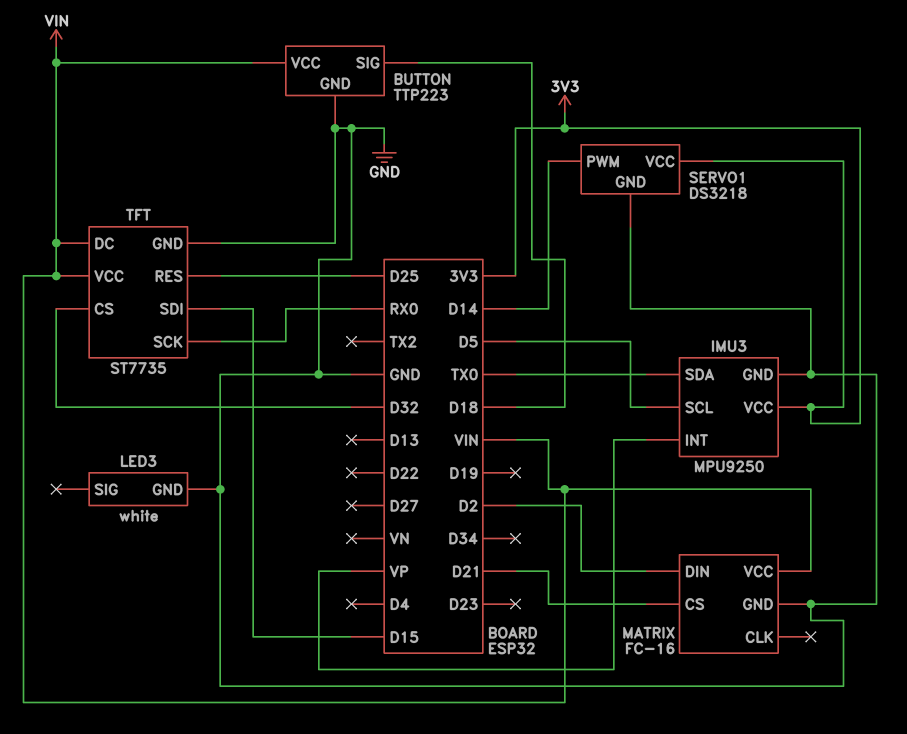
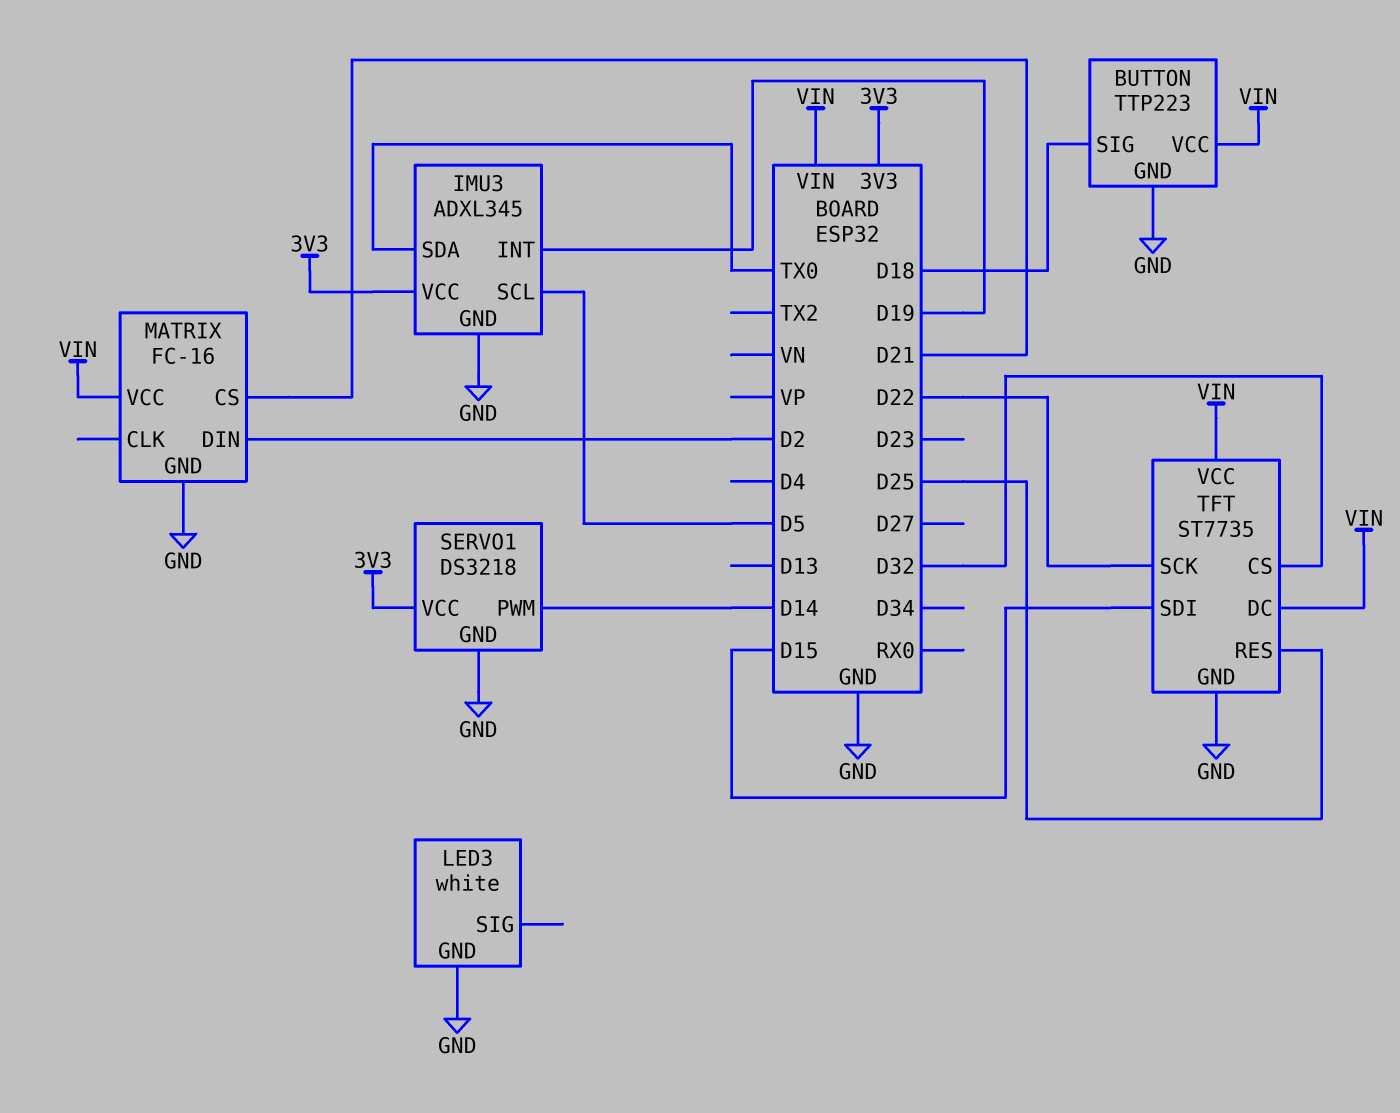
IMU3: MPU9250 -> ADXL345
IMU3 pin INT: VP -> D19
TFT pin SCK: RX0 -> D22

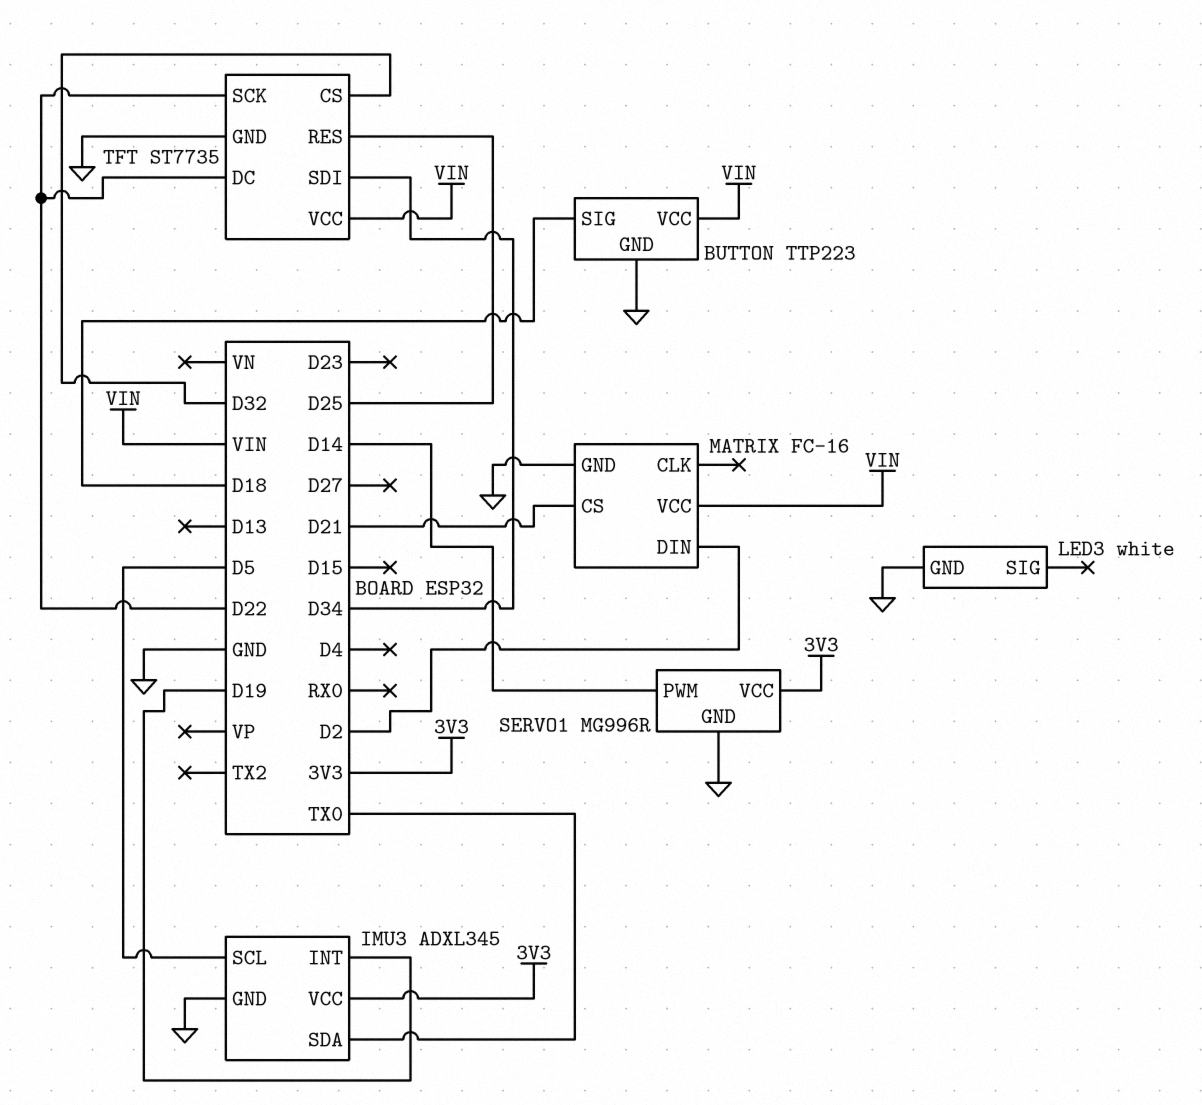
SERVO1: DS3218 -> MG996R
TFT pin DC: VIN -> D22
TFT pin SDI: D15 -> D34

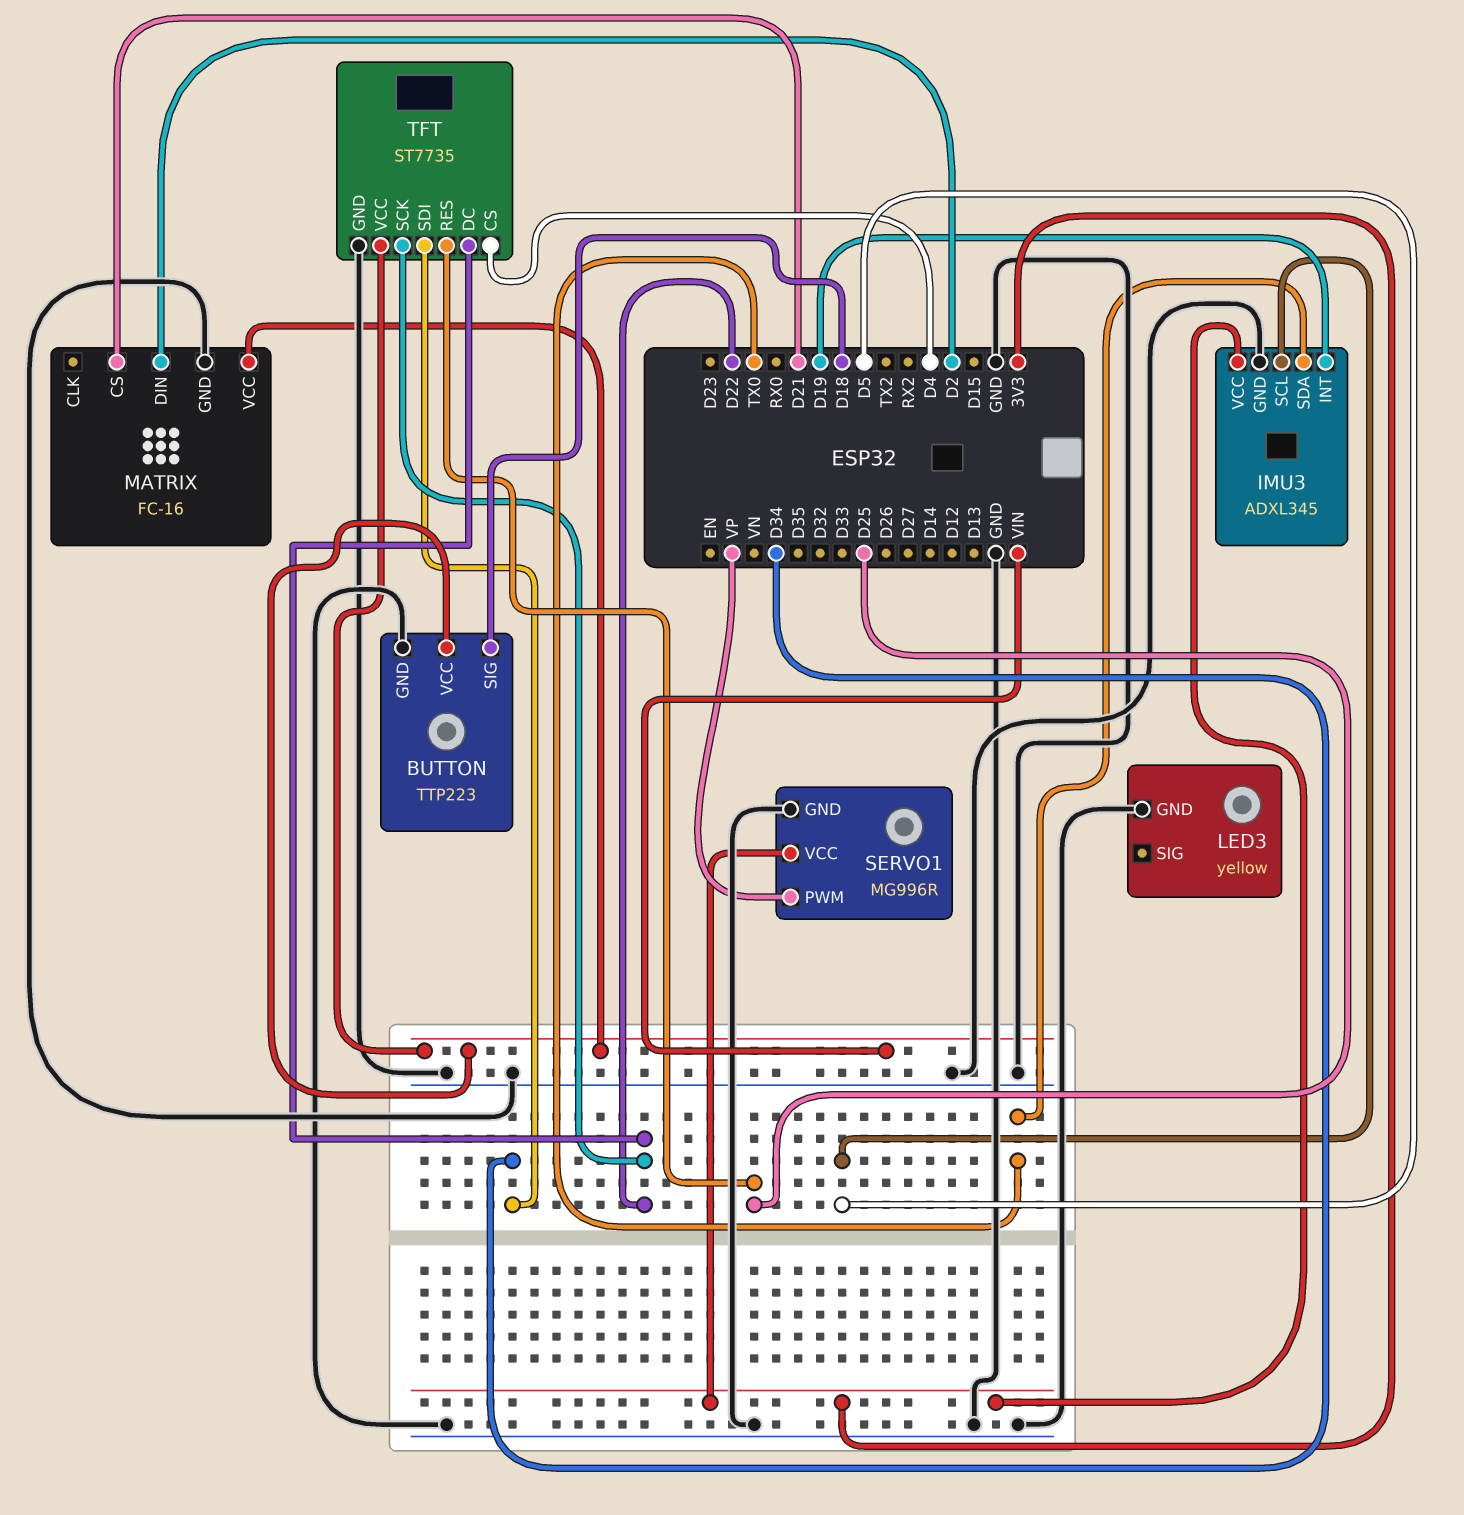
LED3: white -> yellow
SERVO1 pin PWM: D14 -> VP
TFT pin CS: D32 -> D4

